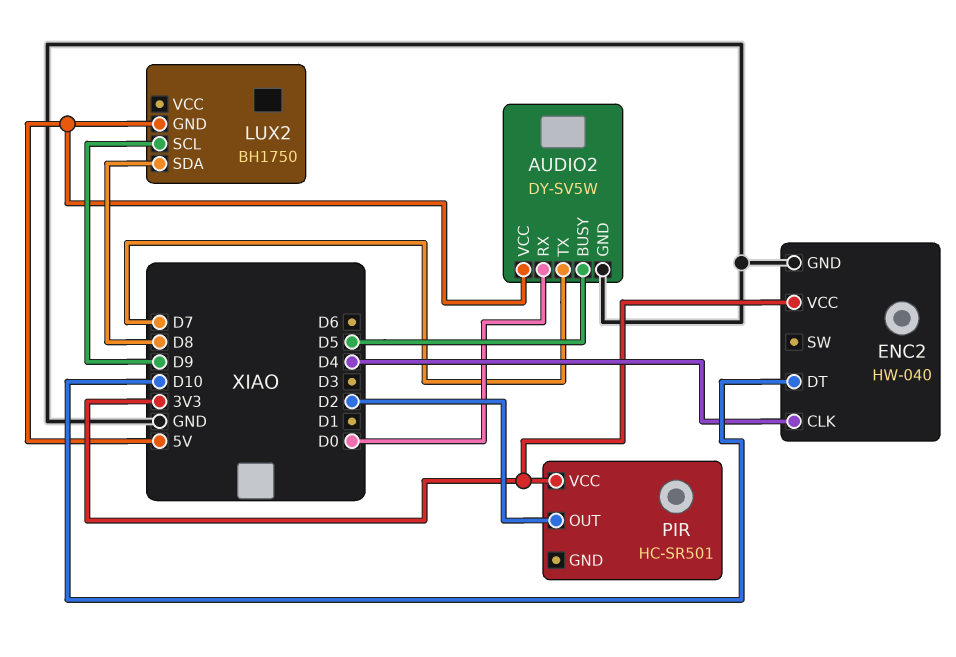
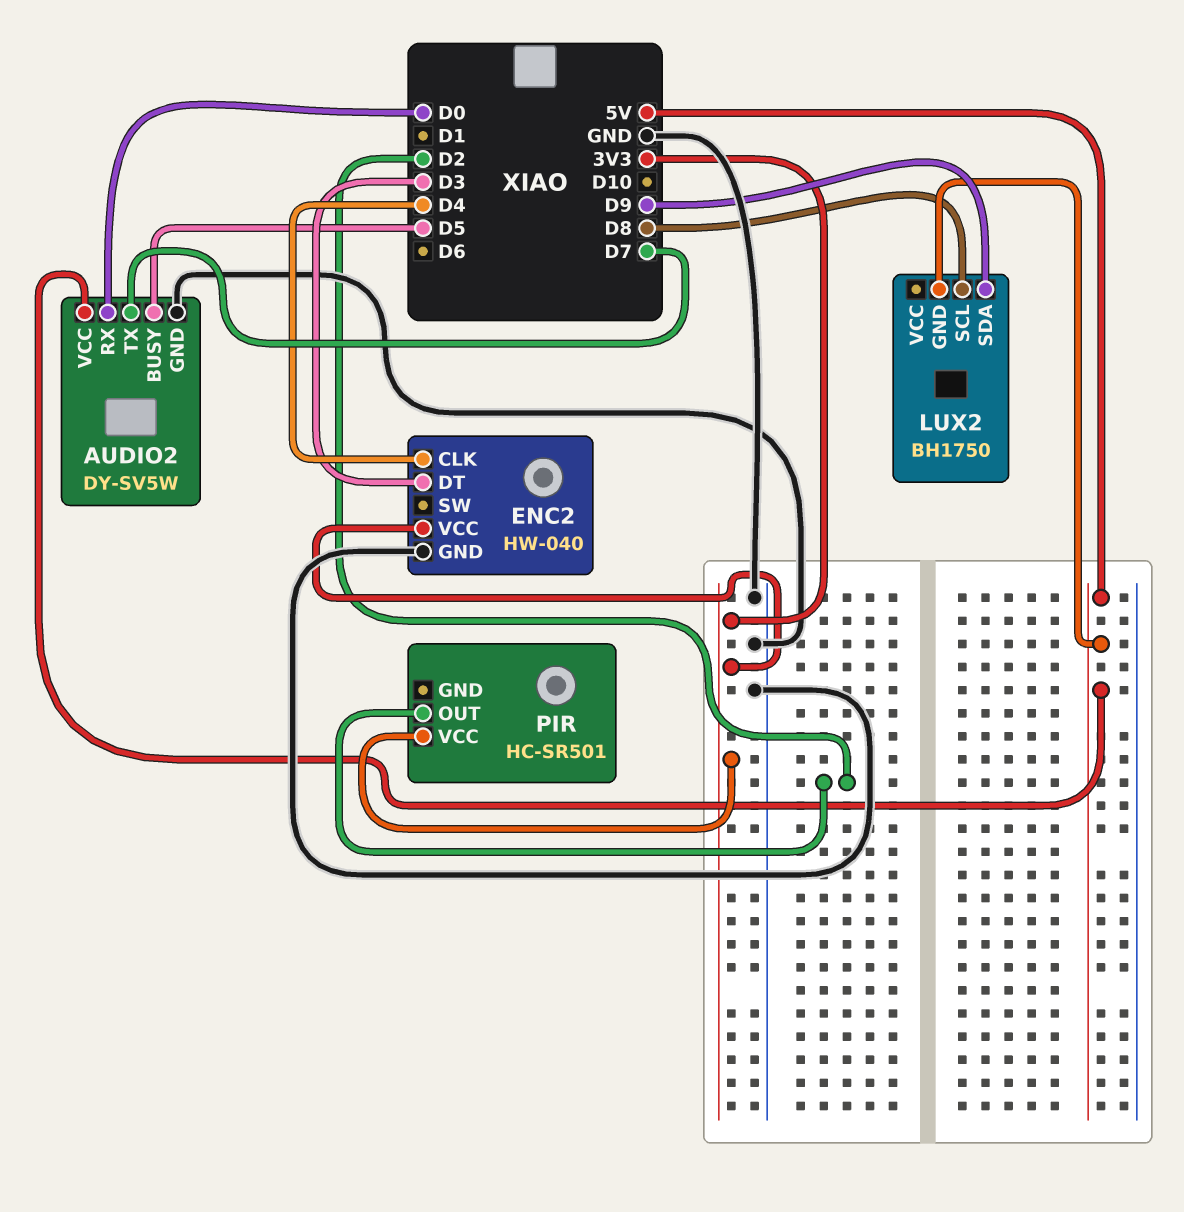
ENC2 pin DT: D10 -> D3
LUX2 pin SCL: D9 -> D8
LUX2 pin SDA: D8 -> D9

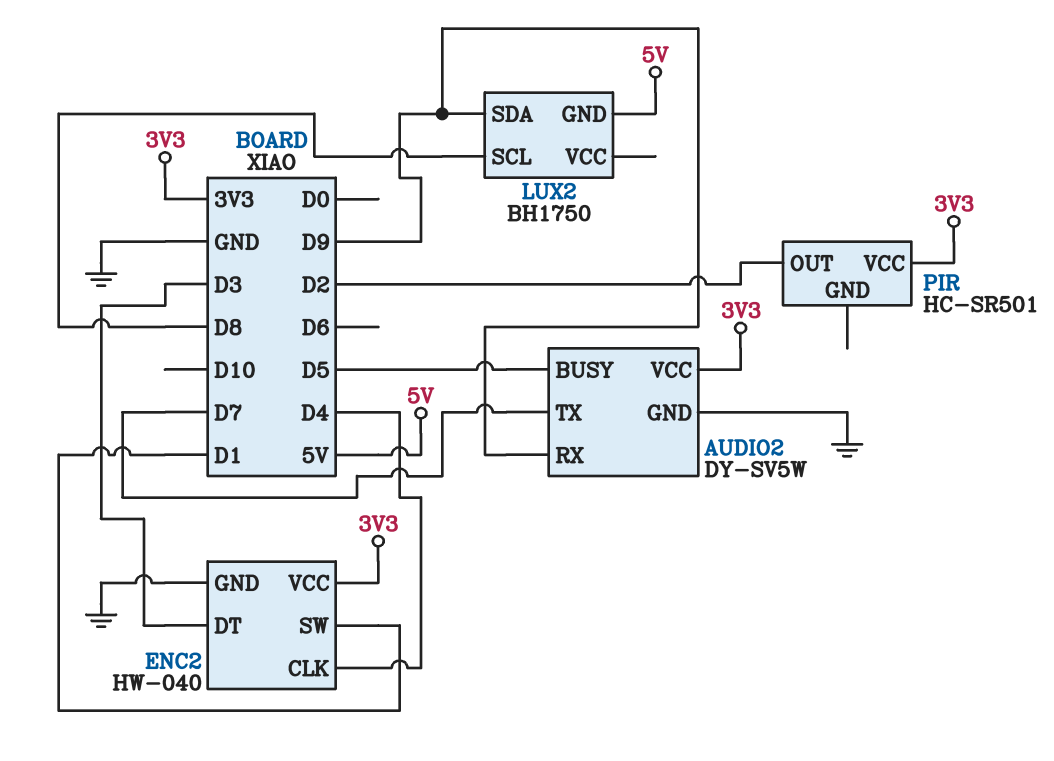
AUDIO2 pin RX: D0 -> D9
AUDIO2 pin VCC: 5V -> 3V3
ENC2 pin SW: none -> D1

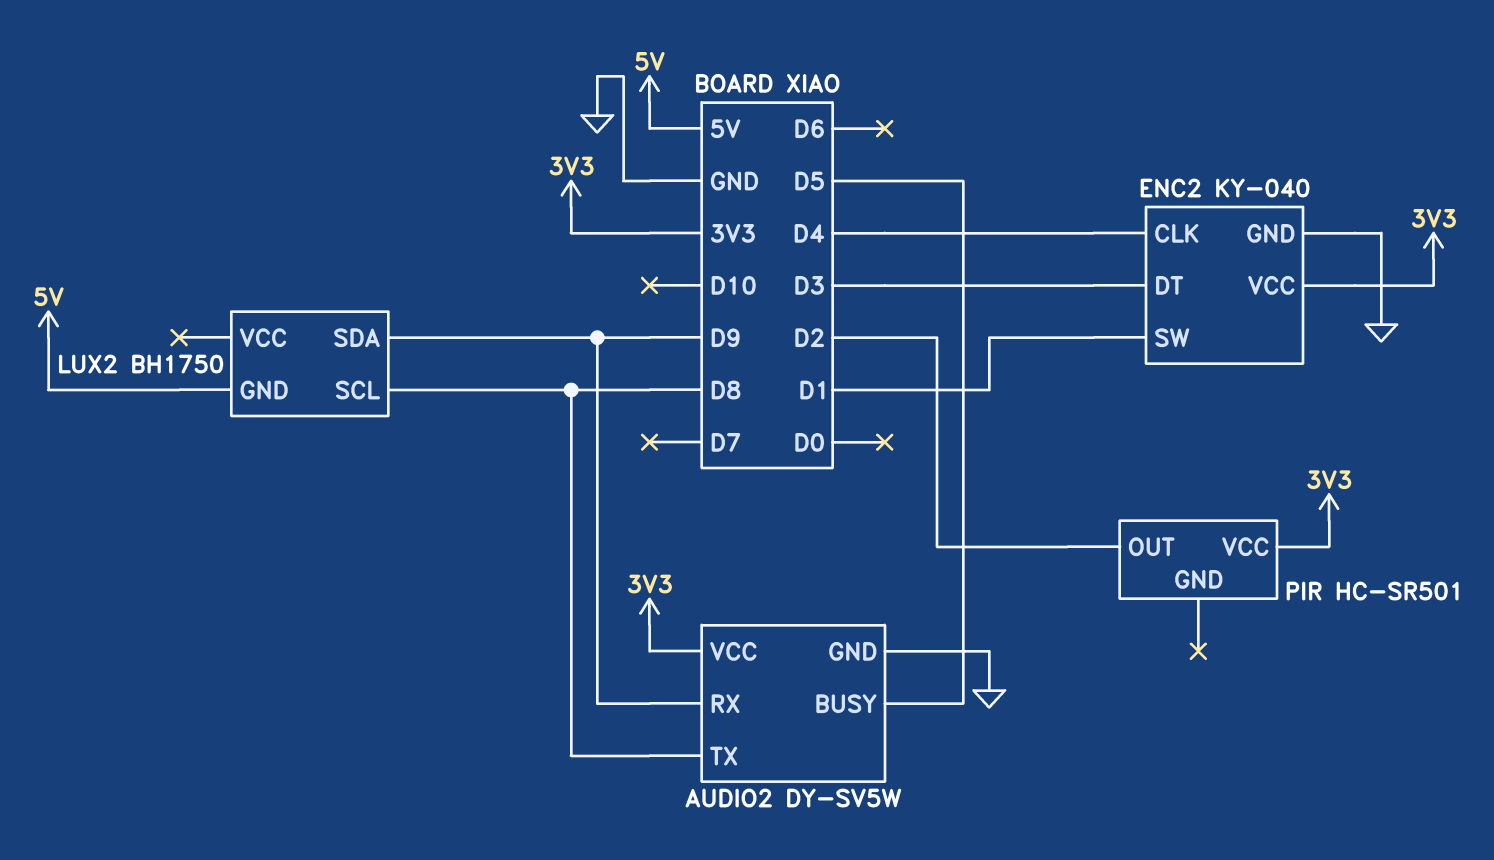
AUDIO2 pin TX: D7 -> D8
ENC2: HW-040 -> KY-040

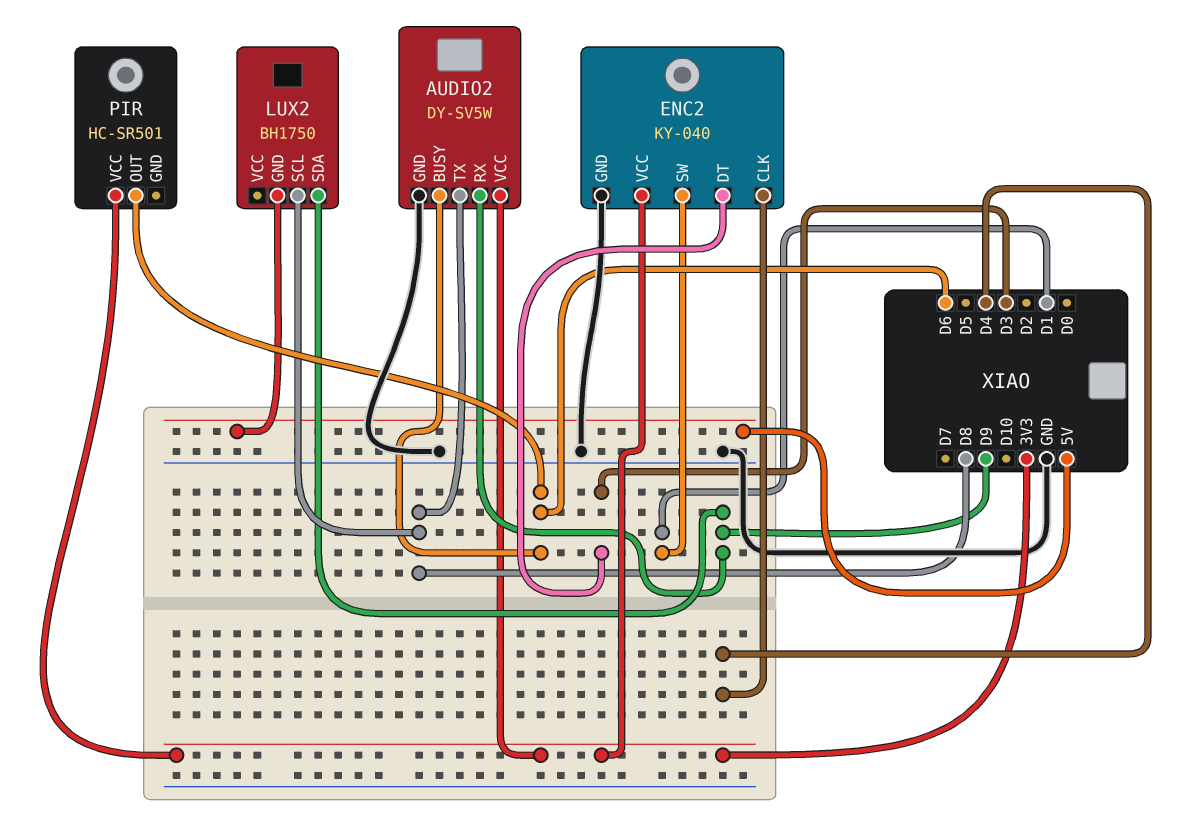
AUDIO2 pin BUSY: D5 -> D6
PIR pin OUT: D2 -> D6

